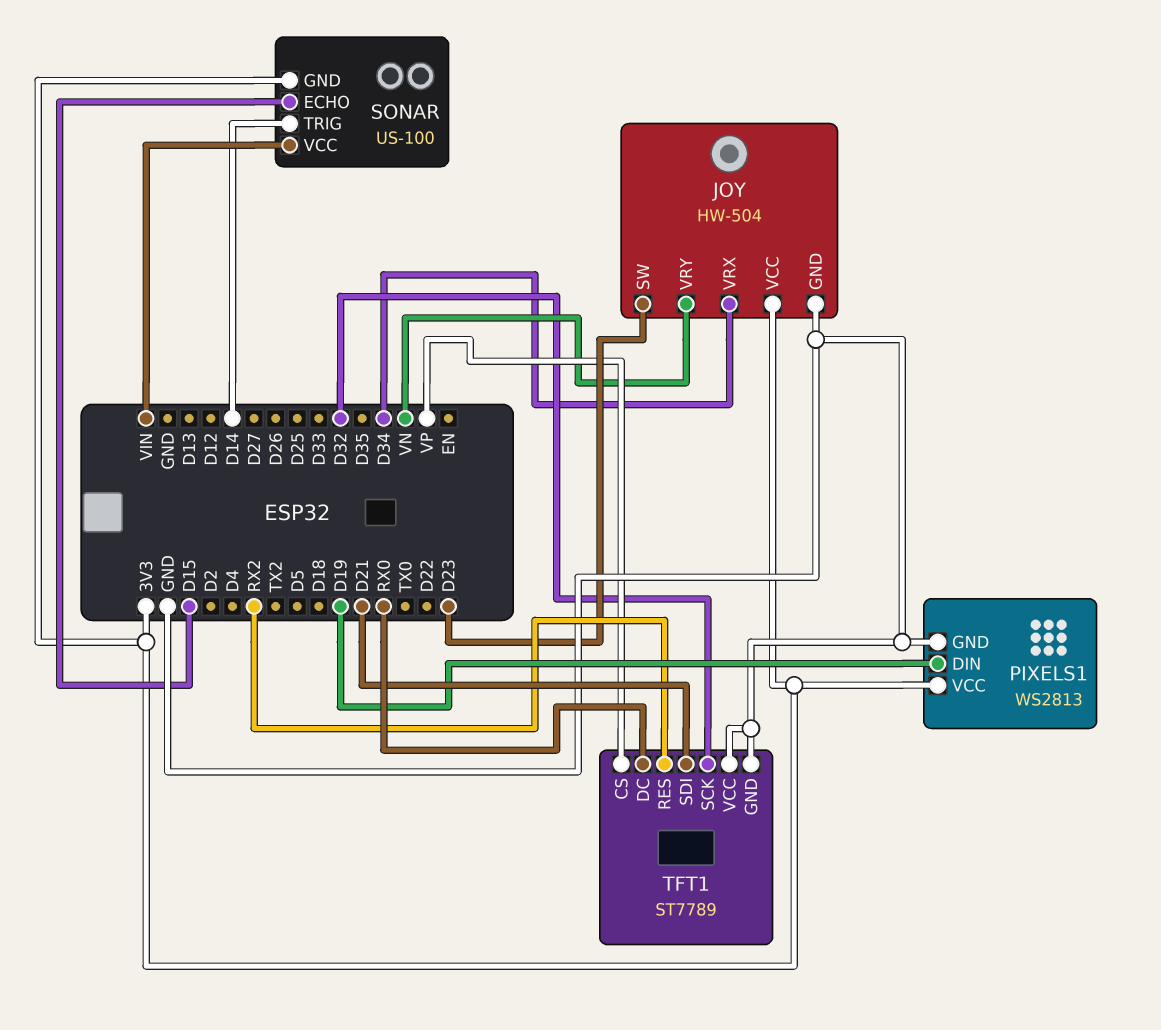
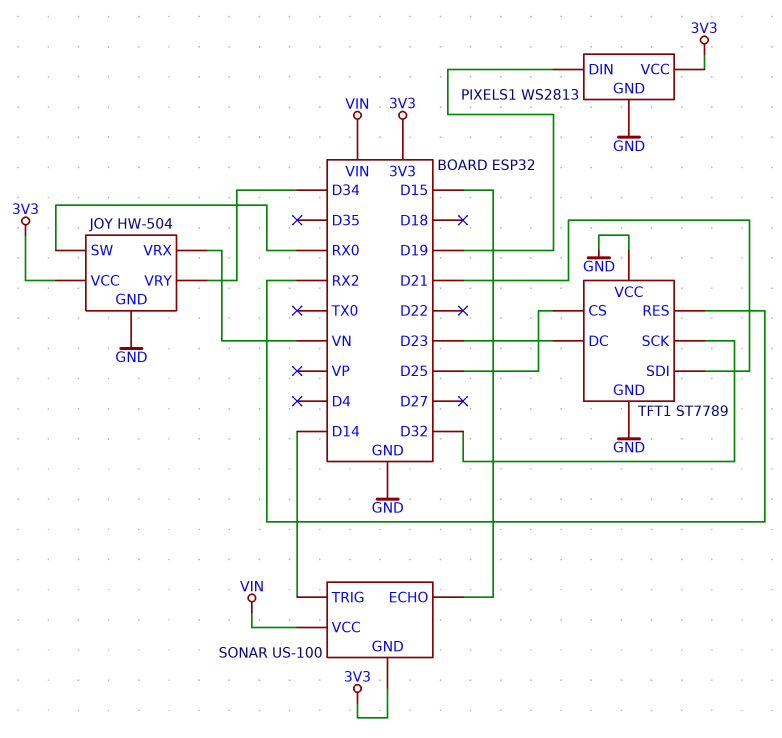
JOY pin SW: D23 -> RX0
JOY pin VRX: D34 -> VN
JOY pin VRY: VN -> D34
TFT1 pin CS: VP -> D25
TFT1 pin DC: RX0 -> D23

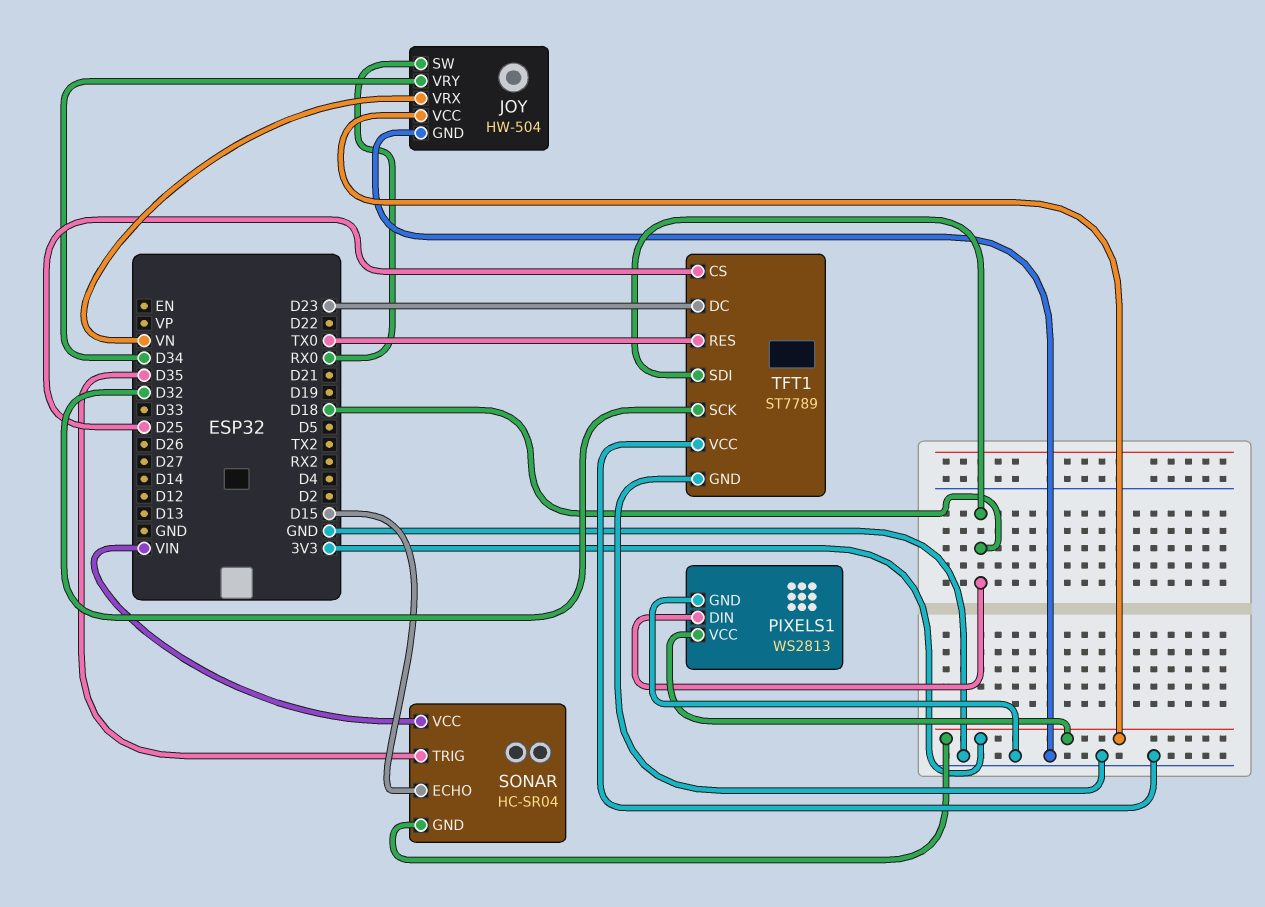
PIXELS1 pin DIN: D19 -> D18
SONAR: US-100 -> HC-SR04
SONAR pin TRIG: D14 -> D35
TFT1 pin RES: RX2 -> TX0
TFT1 pin SDI: D21 -> D18

